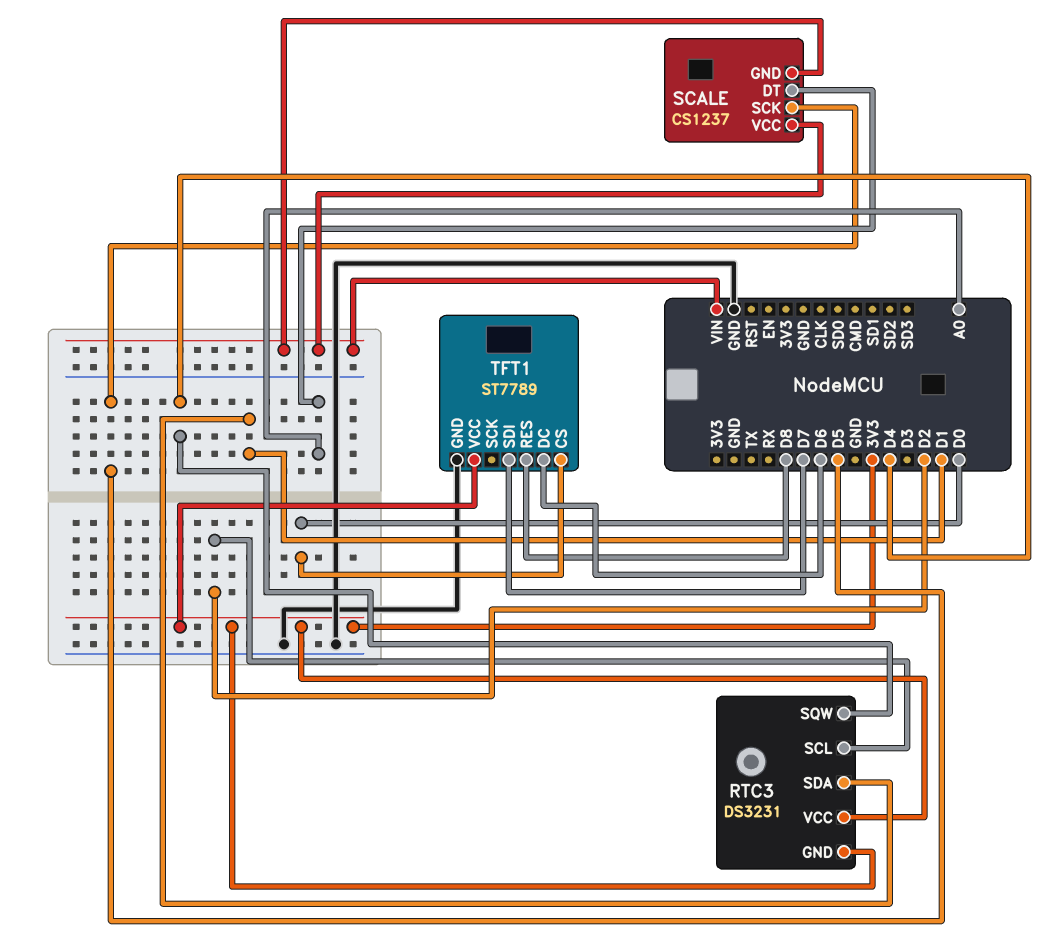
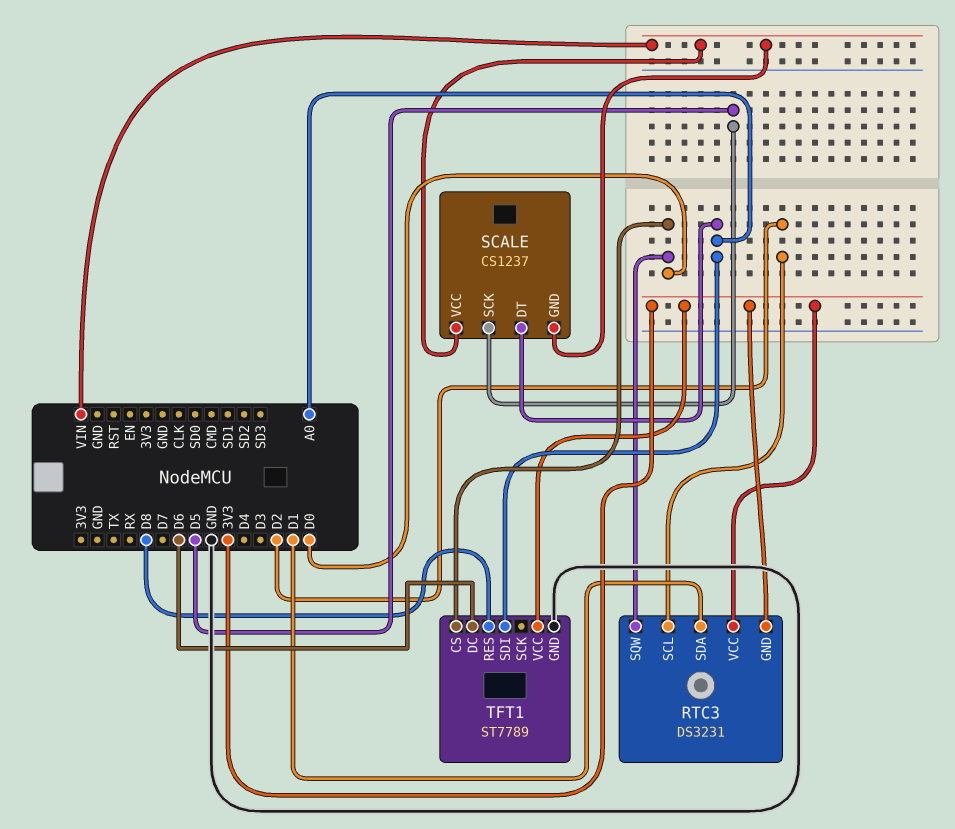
RTC3 pin SQW: D4 -> D0
TFT1 pin SDI: D7 -> A0

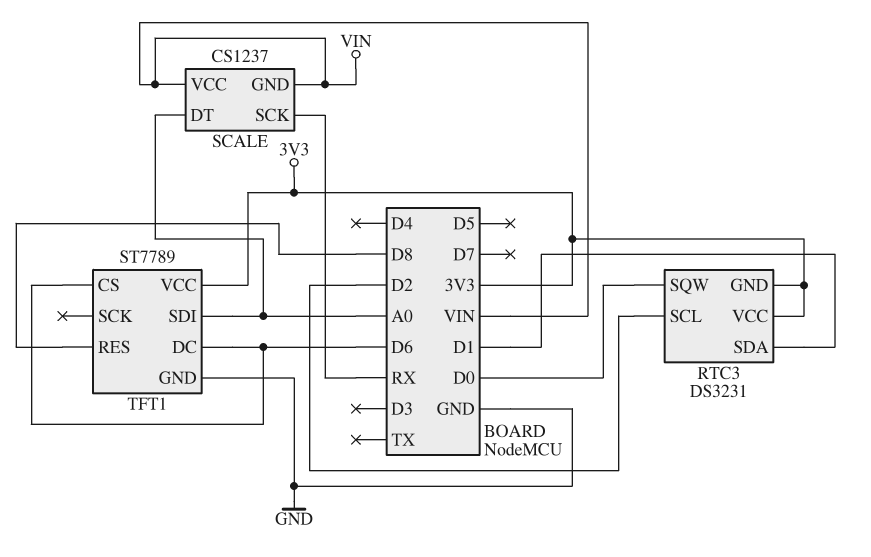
SCALE pin SCK: D5 -> RX
TFT1 pin CS: D0 -> D6

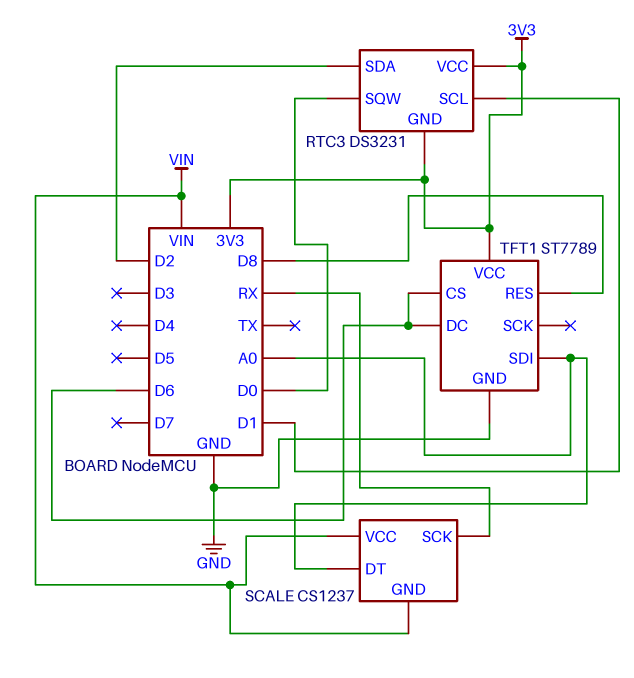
RTC3 pin SCL: D2 -> D1
RTC3 pin SDA: D1 -> D2

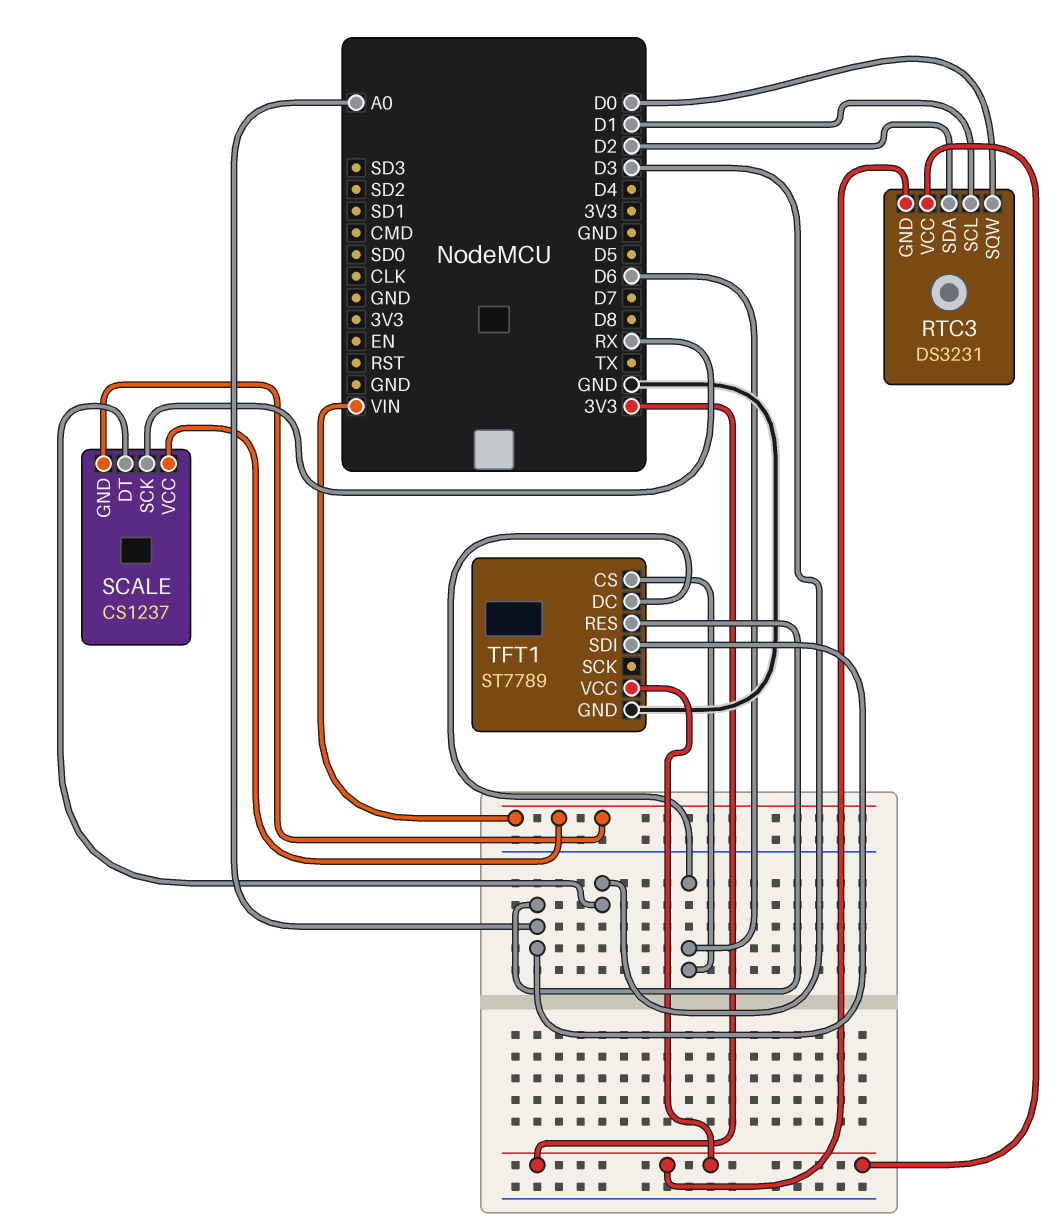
SCALE pin DT: A0 -> D3
TFT1 pin RES: D8 -> A0

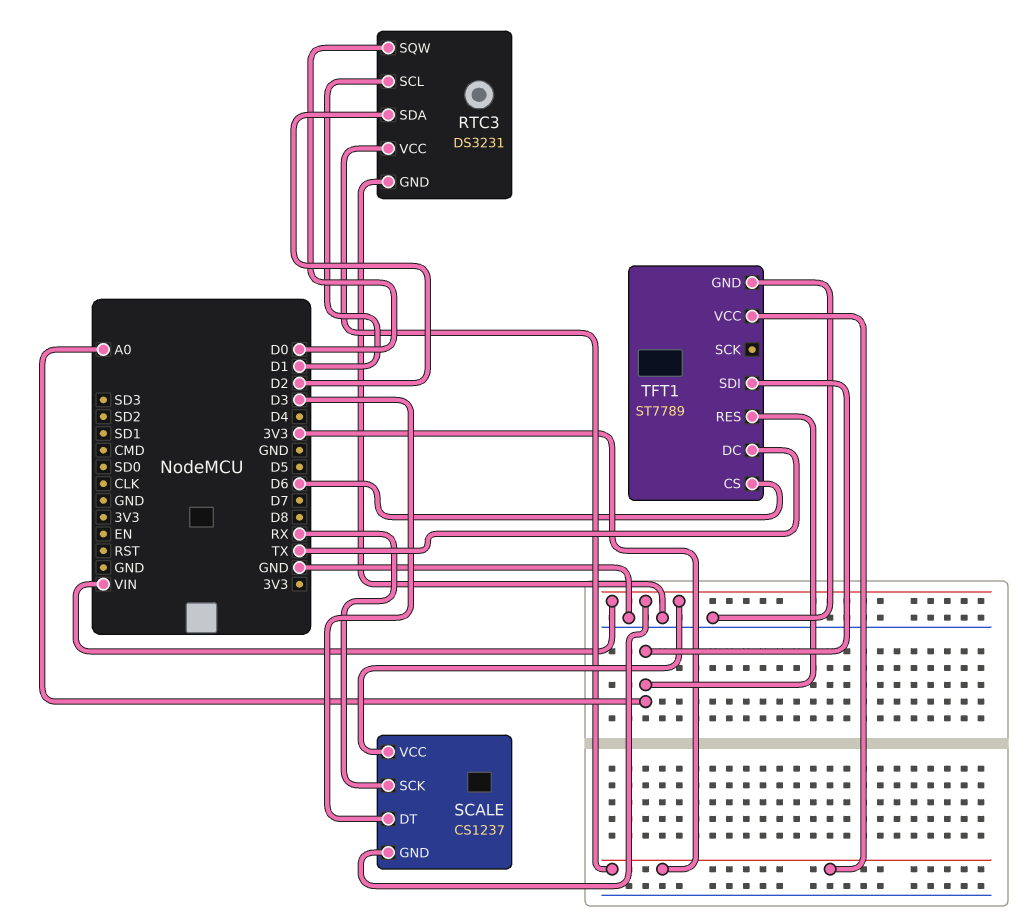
RTC3 pin GND: 3V3 -> GND
TFT1 pin DC: D6 -> TX

